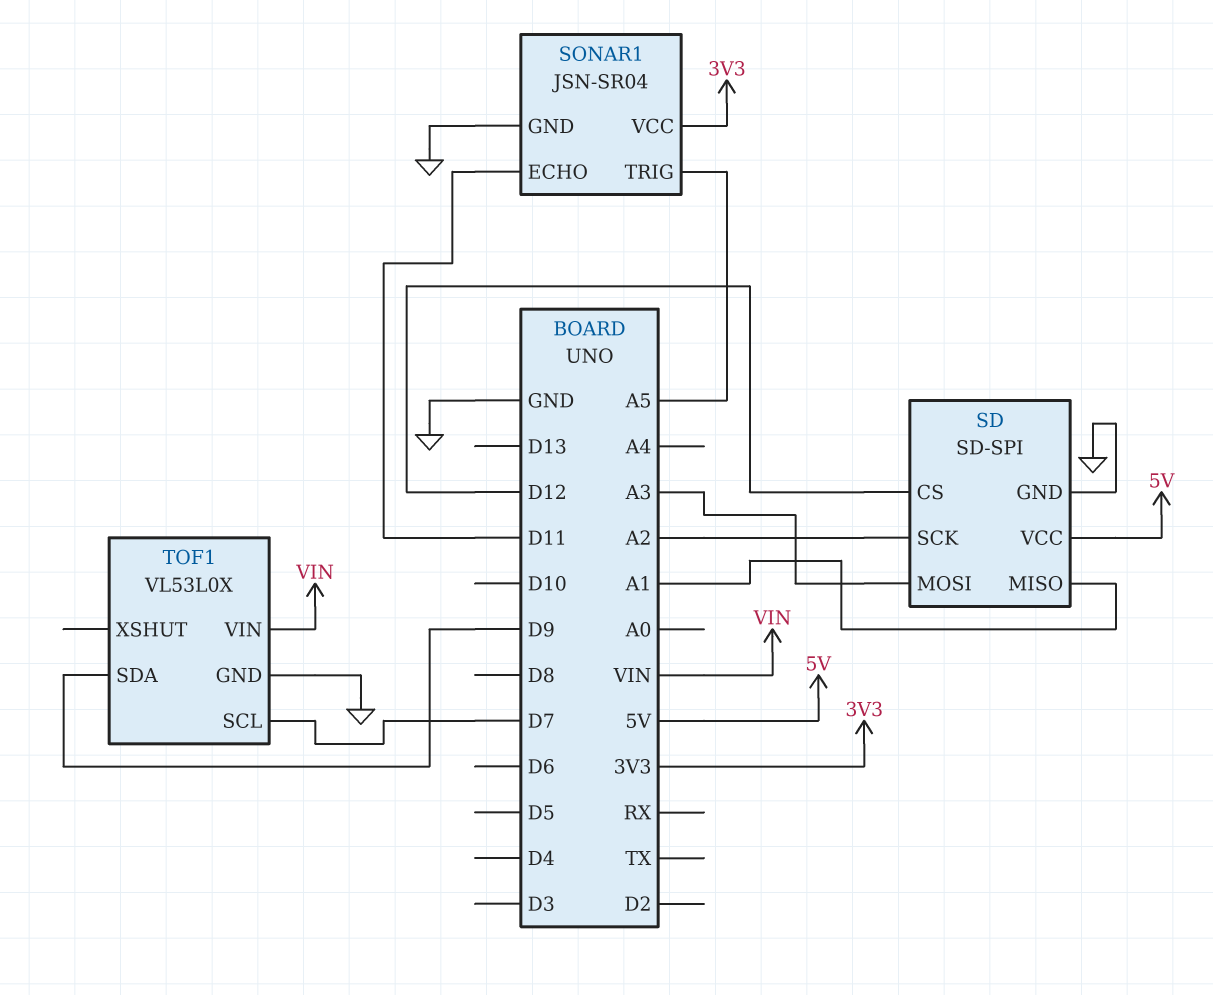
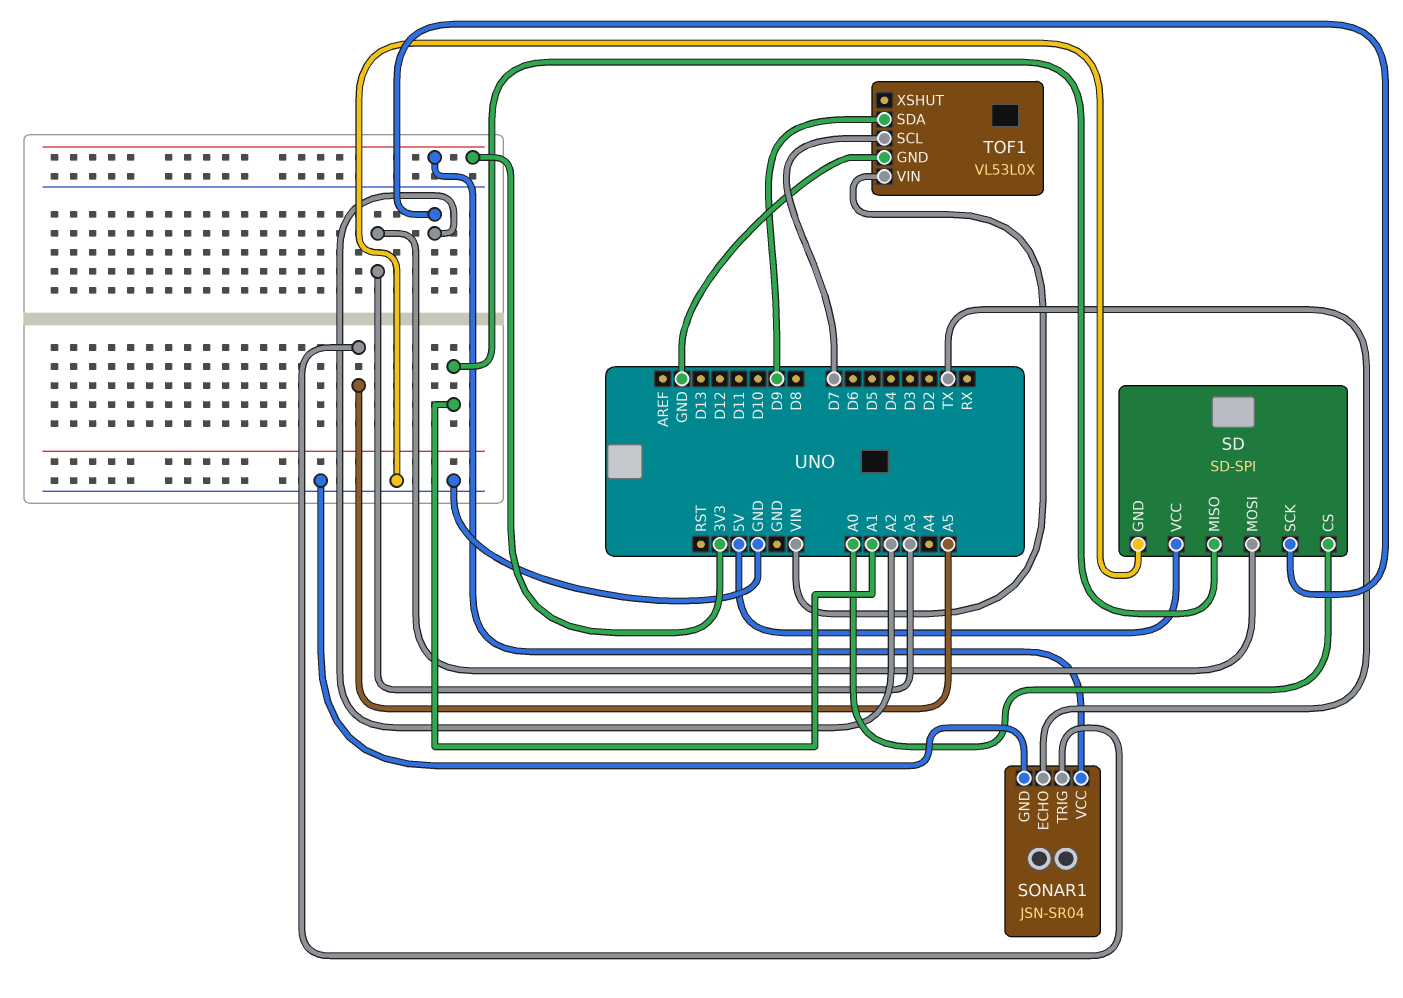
SD pin CS: D12 -> A0
SONAR1 pin ECHO: D11 -> TX

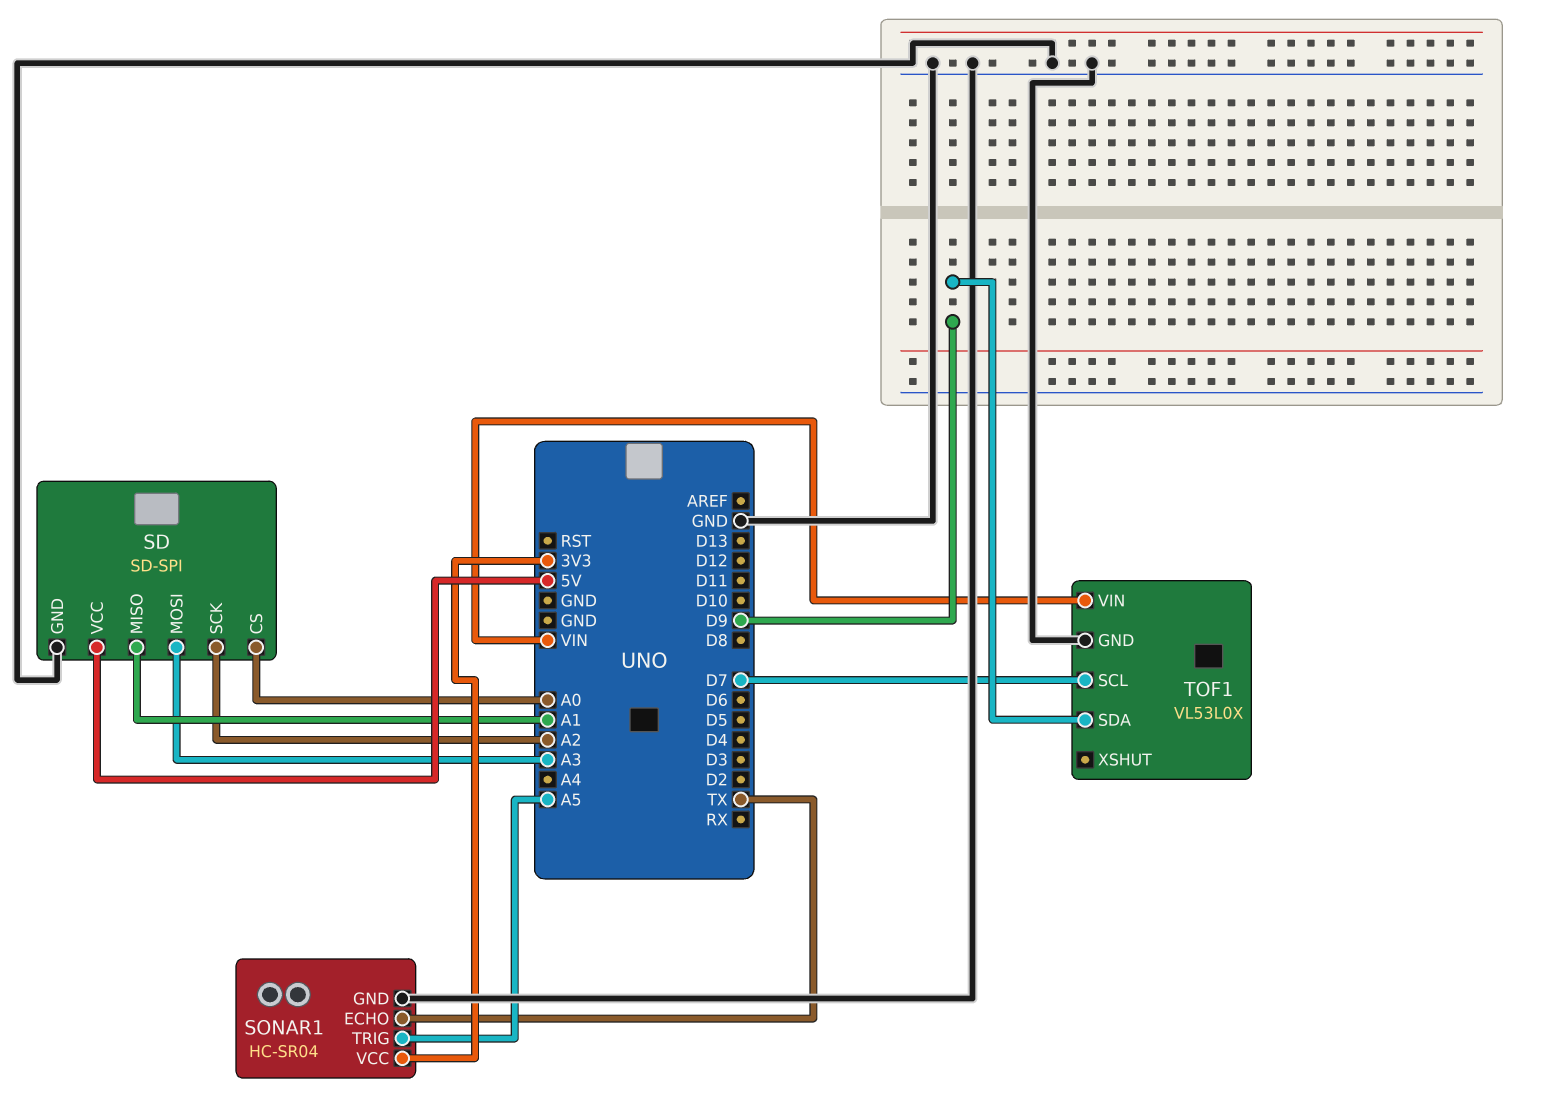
SONAR1: JSN-SR04 -> HC-SR04

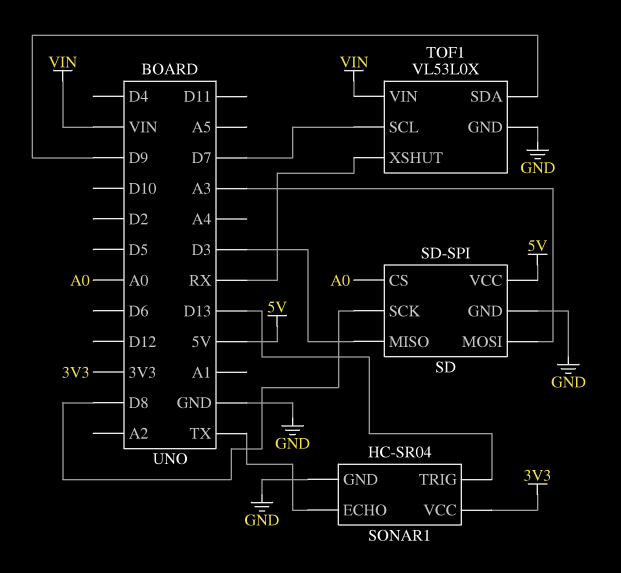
SD pin MISO: A1 -> D3
SD pin SCK: A2 -> D8
SONAR1 pin TRIG: A5 -> D13
TOF1 pin XSHUT: none -> RX

